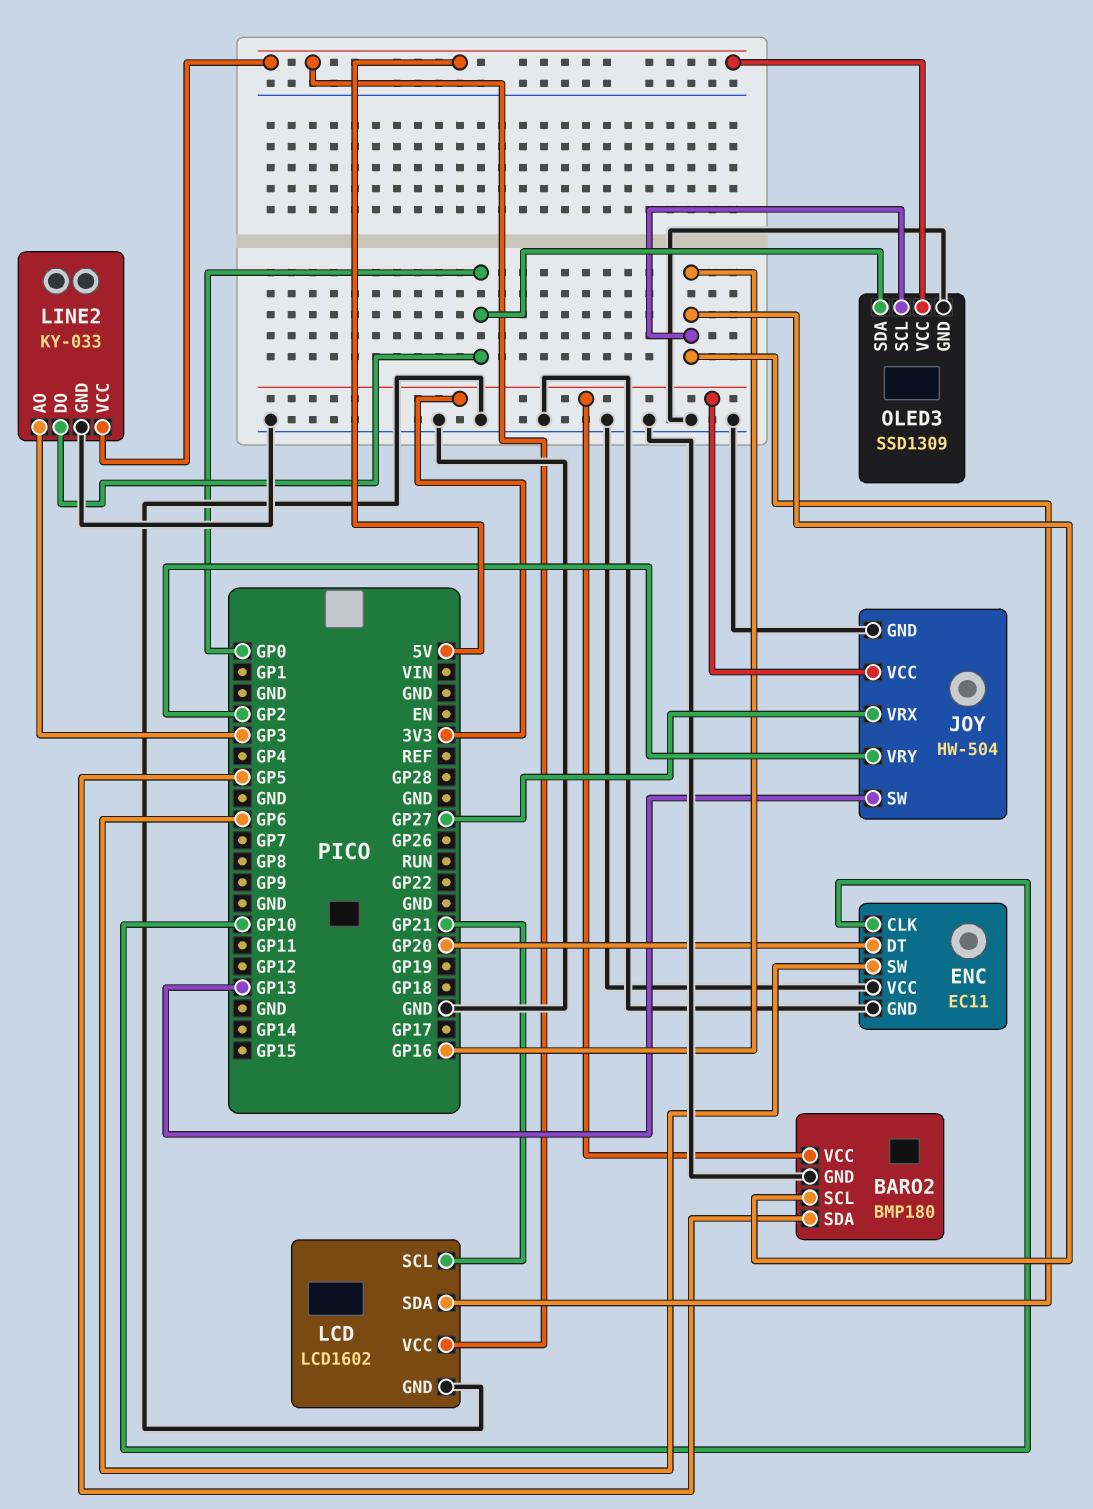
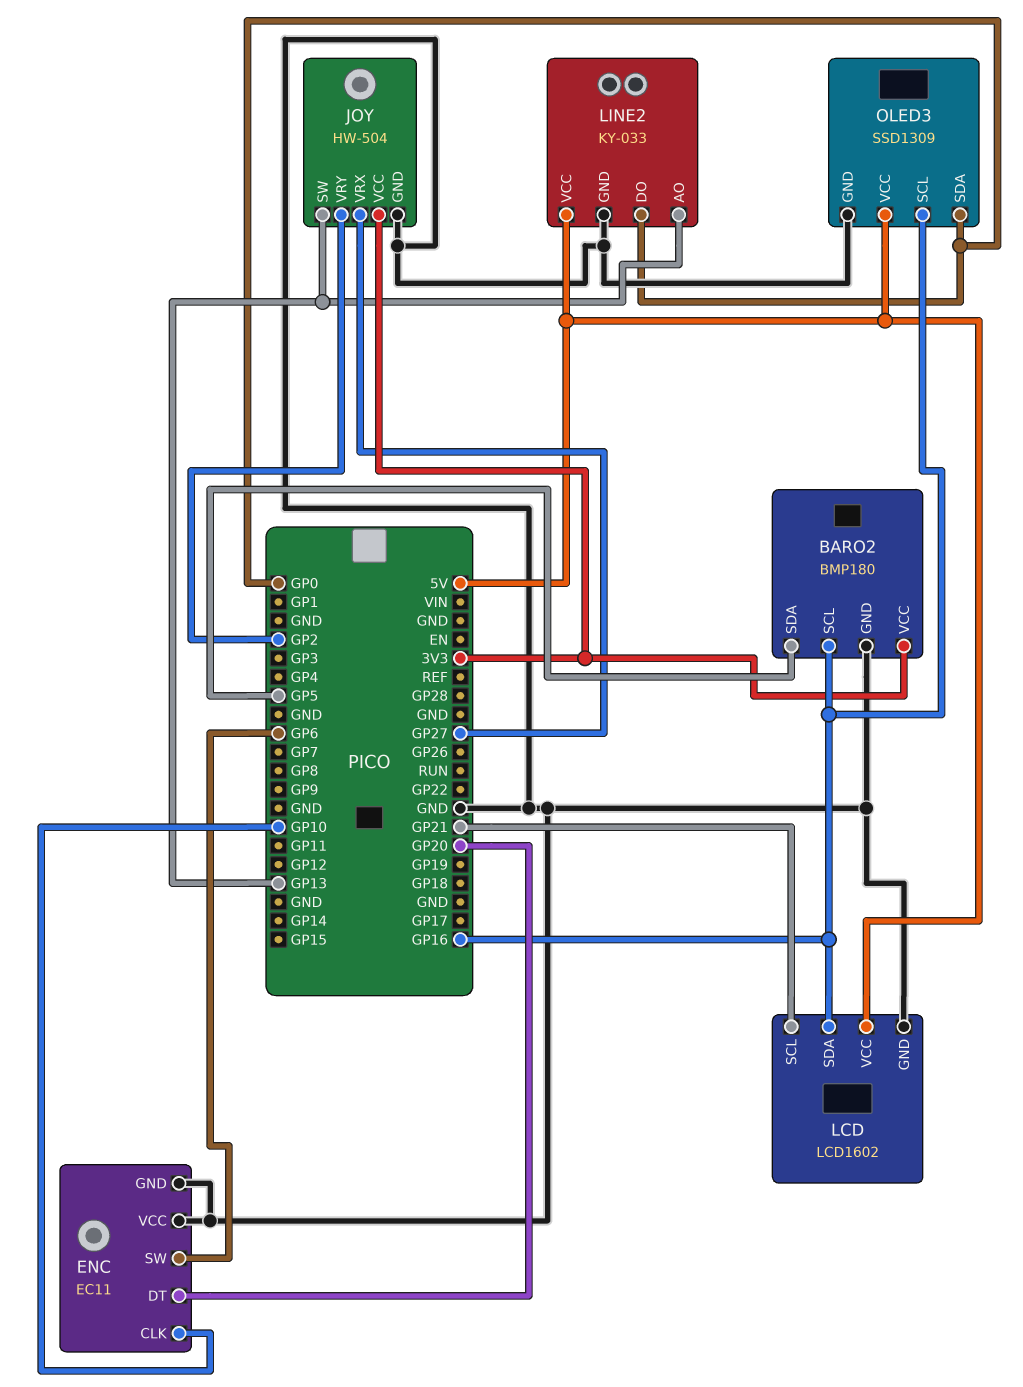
LINE2 pin AO: GP3 -> GP13

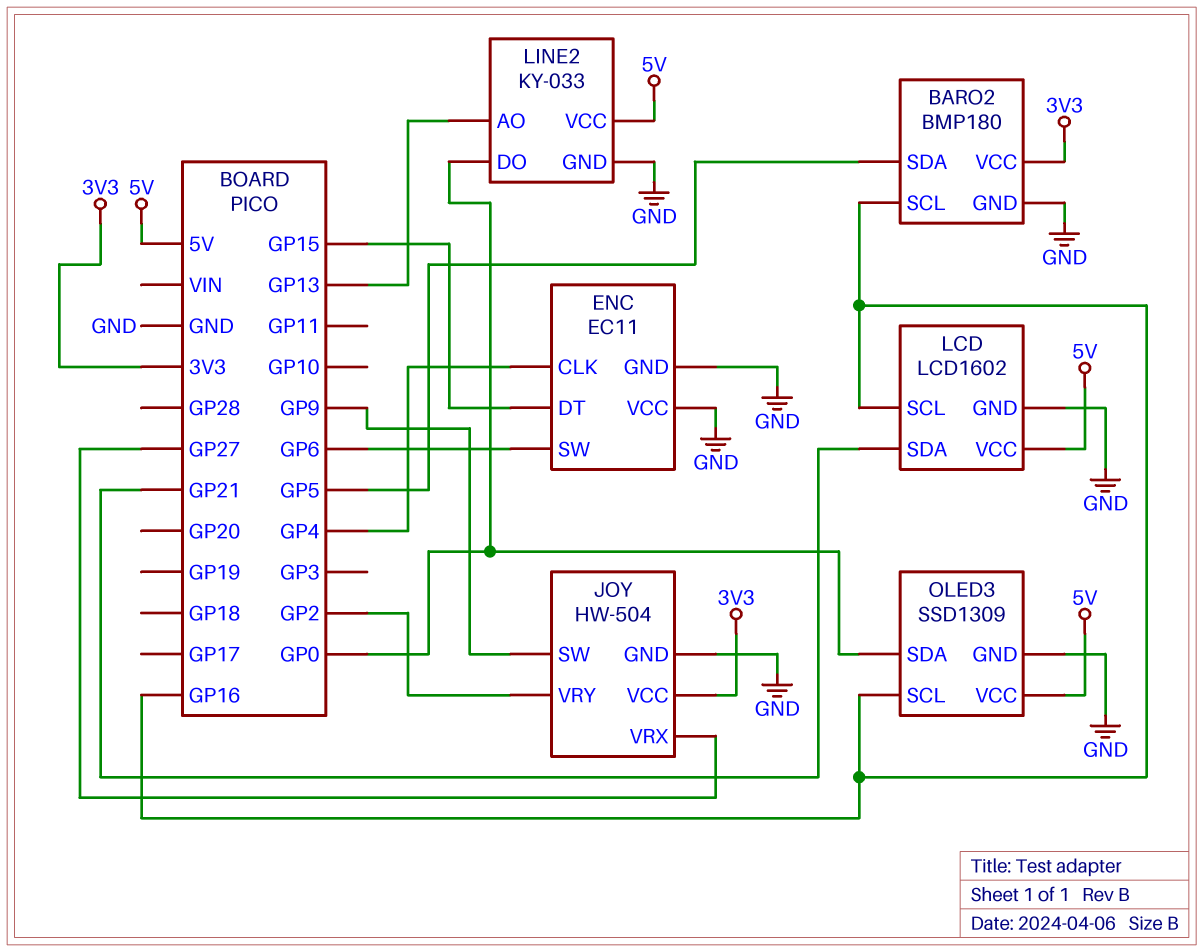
ENC pin CLK: GP10 -> GP4
ENC pin DT: GP20 -> GP15
JOY pin SW: GP13 -> GP9
LCD pin SCL: GP21 -> GP16
LCD pin SDA: GP16 -> GP21

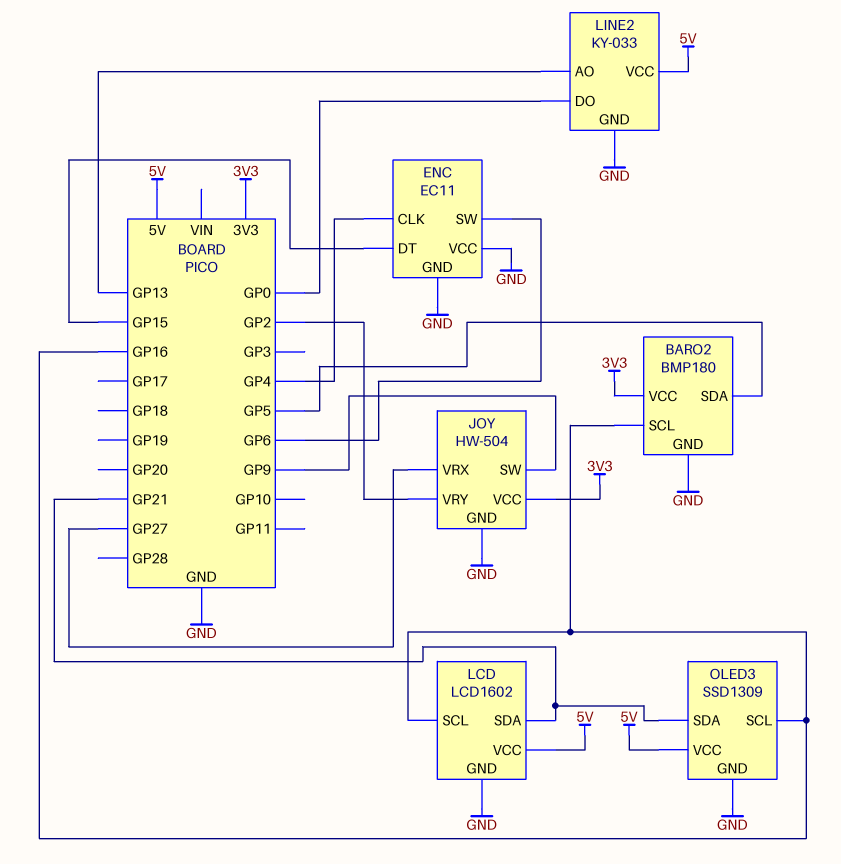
OLED3 pin SDA: GP0 -> GP21

